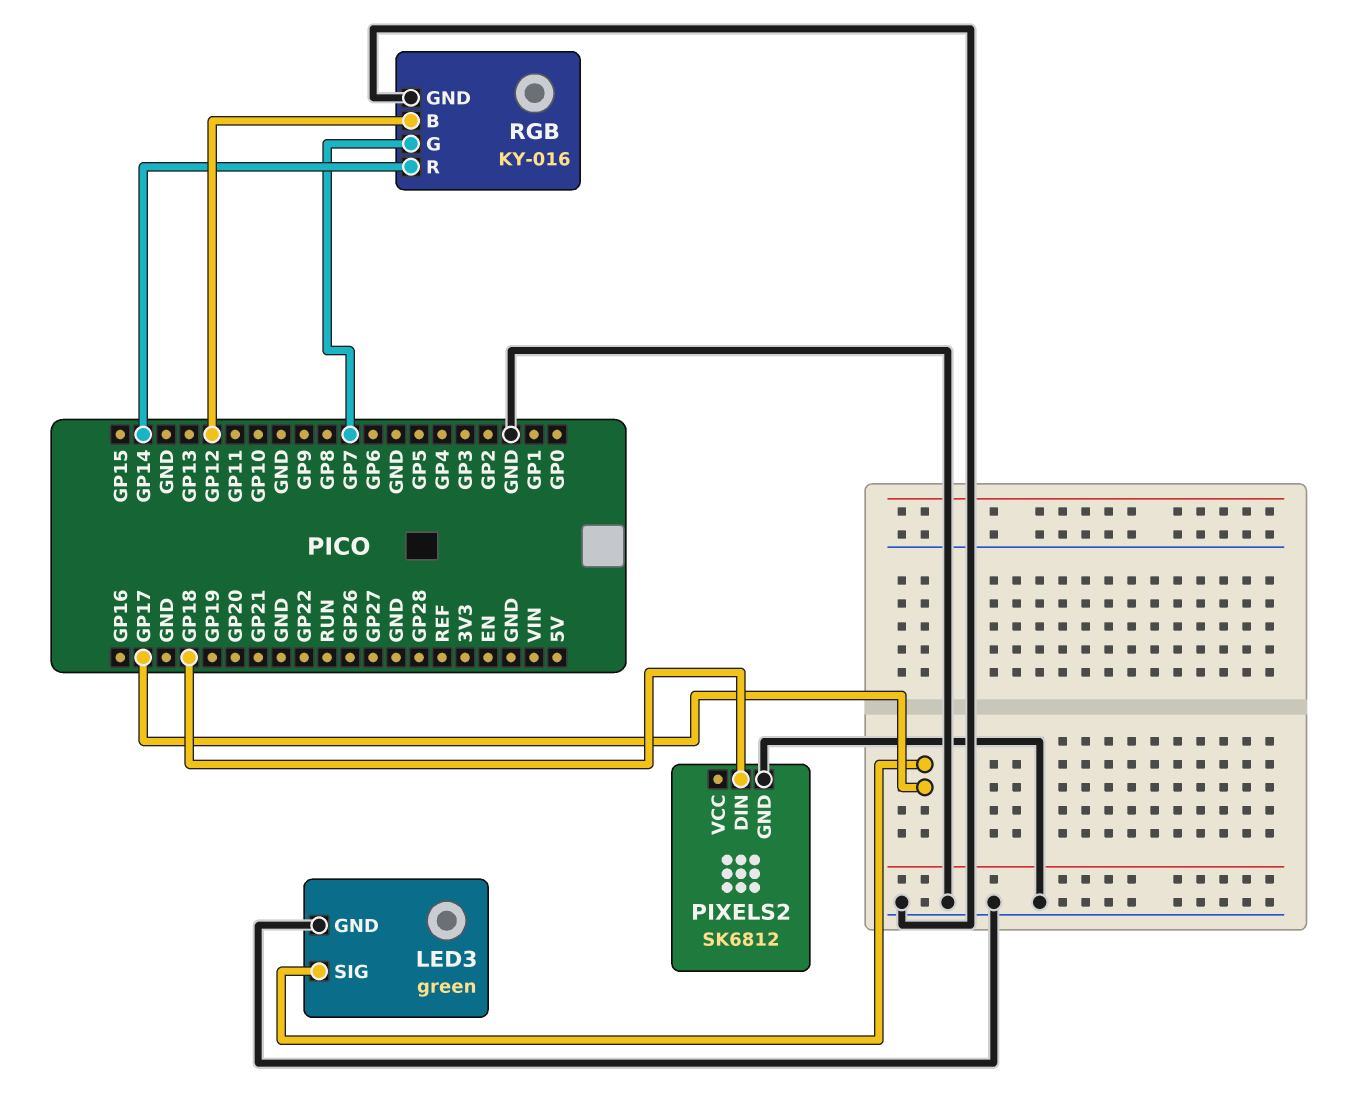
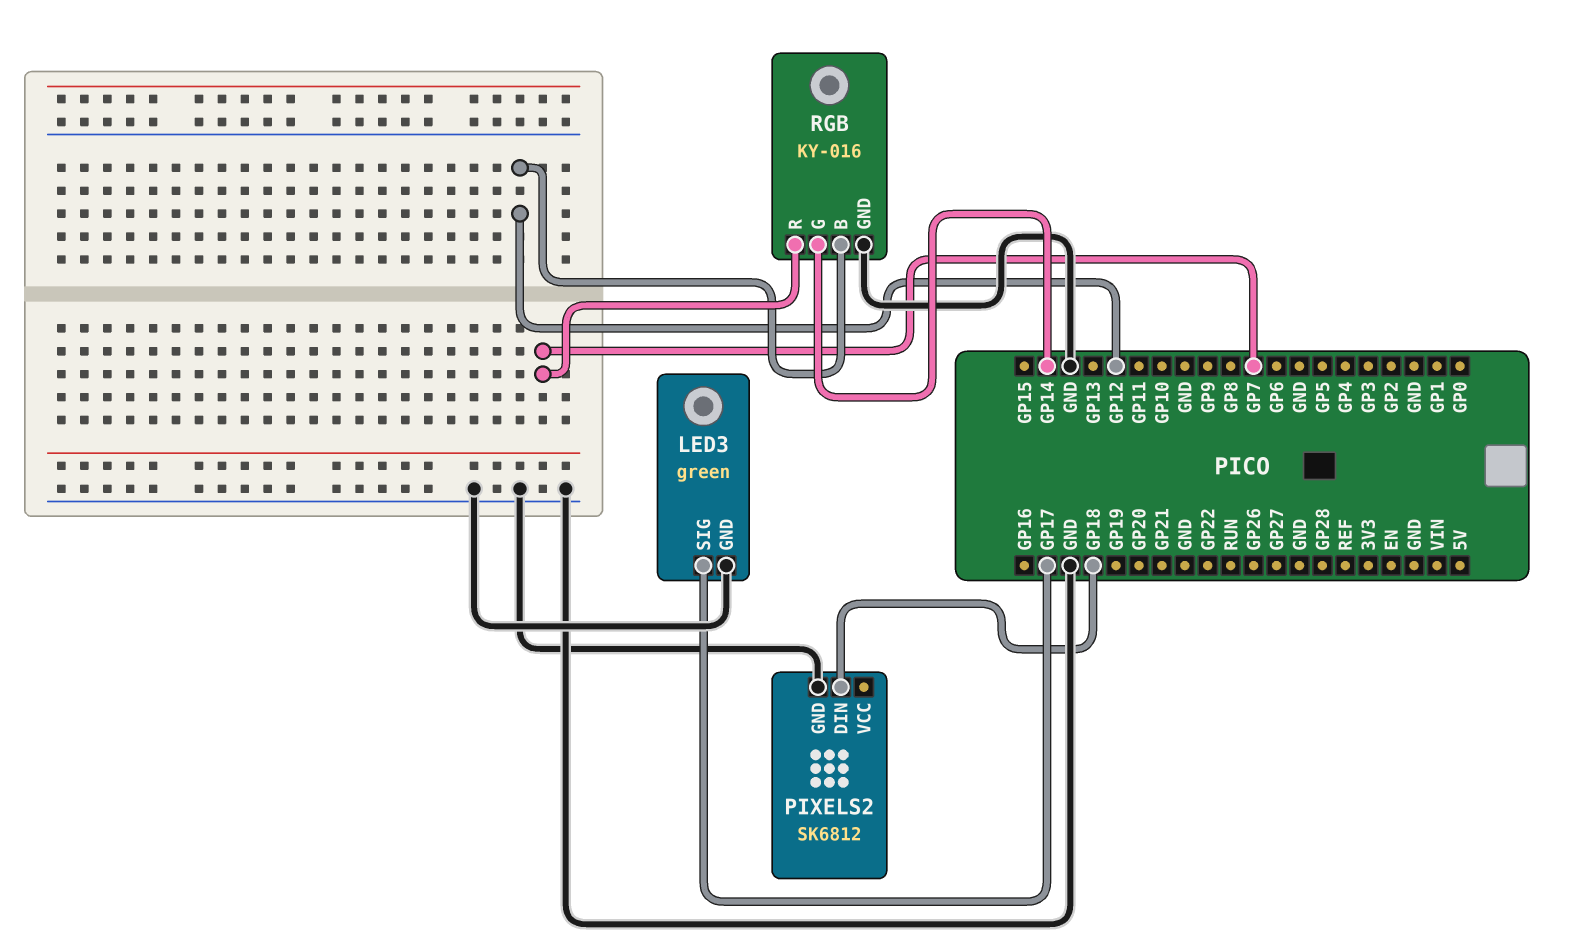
RGB pin G: GP7 -> GP14
RGB pin R: GP14 -> GP7

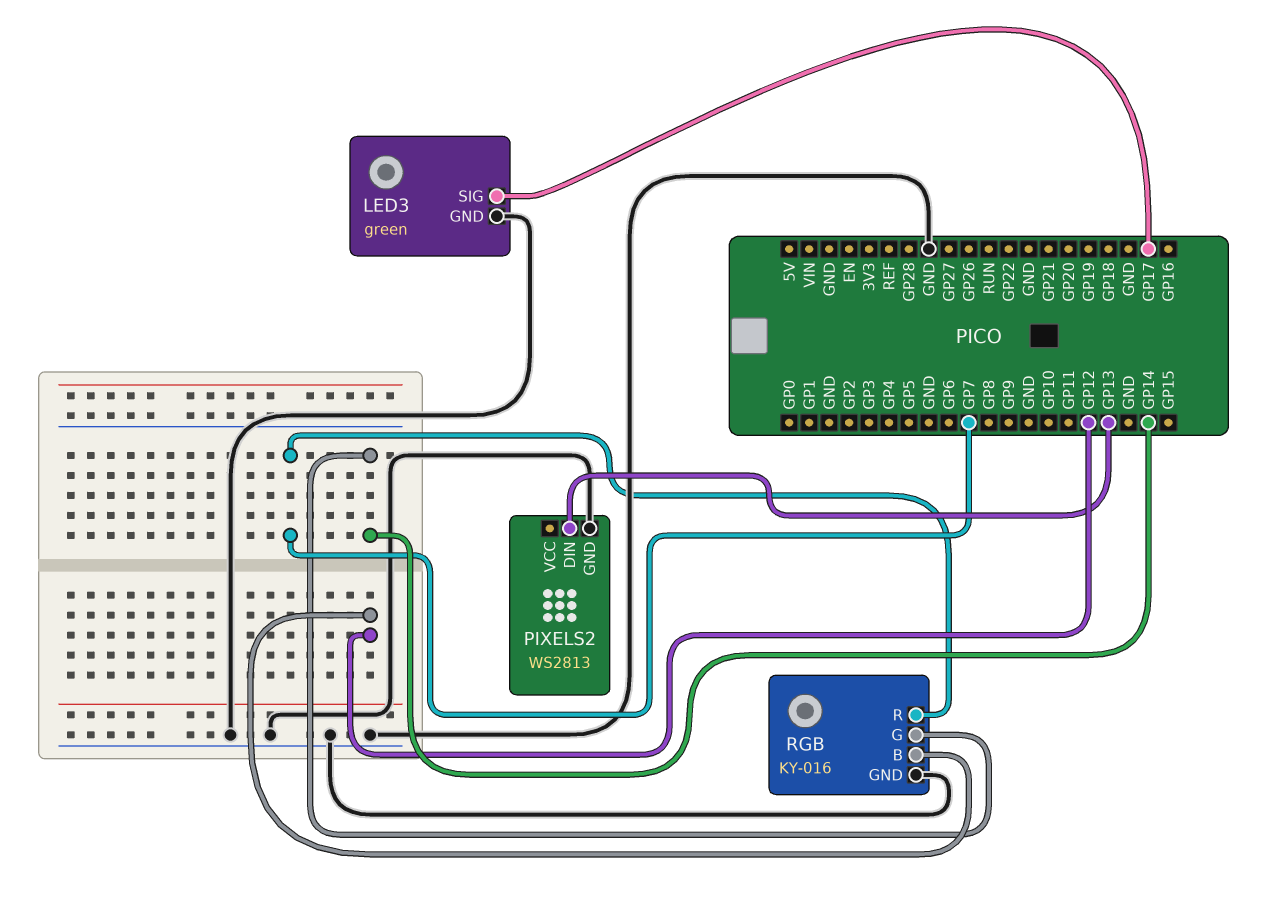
PIXELS2: SK6812 -> WS2813
PIXELS2 pin DIN: GP18 -> GP13

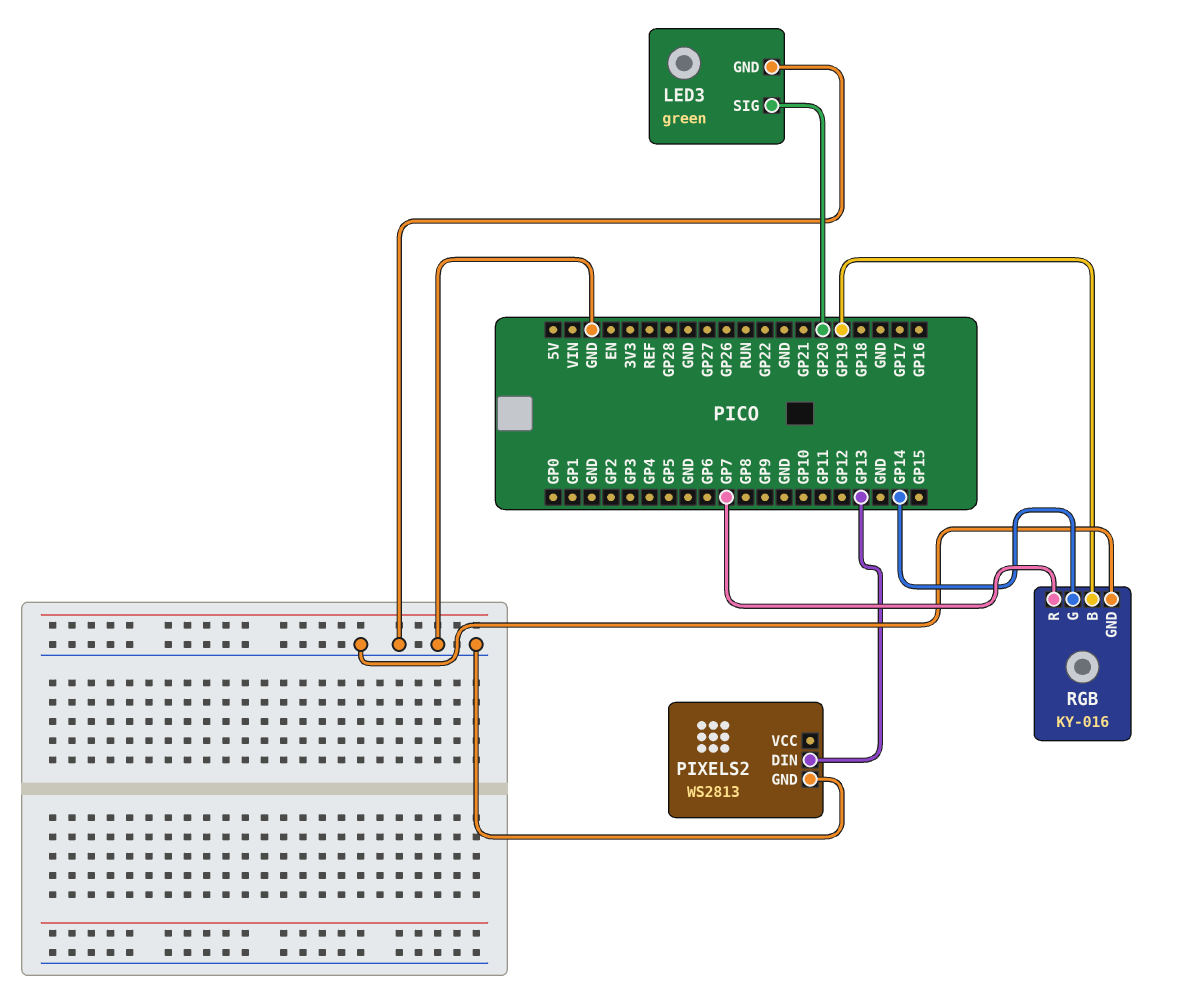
LED3 pin SIG: GP17 -> GP20
RGB pin B: GP12 -> GP19

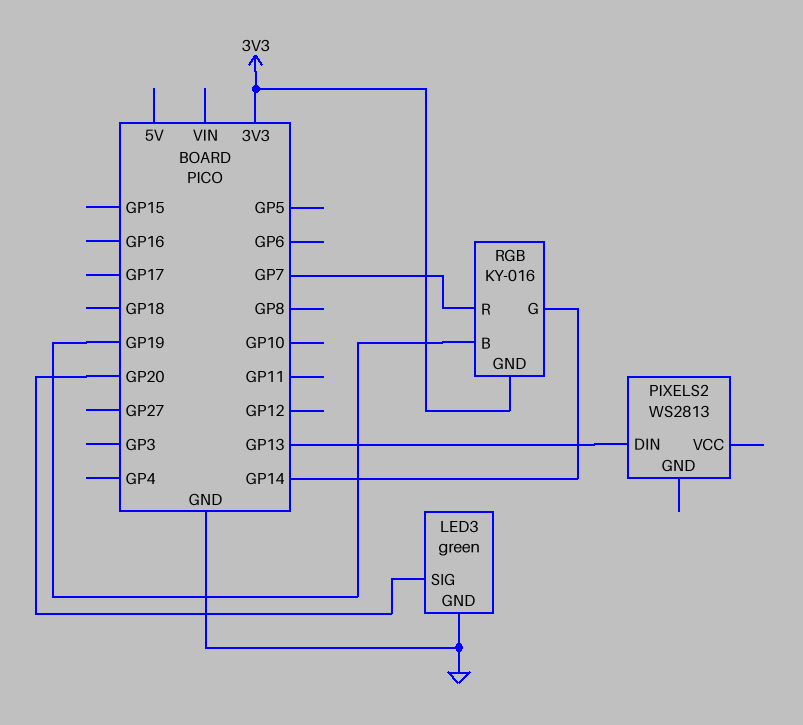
PIXELS2 pin GND: GND -> none
RGB pin GND: GND -> 3V3

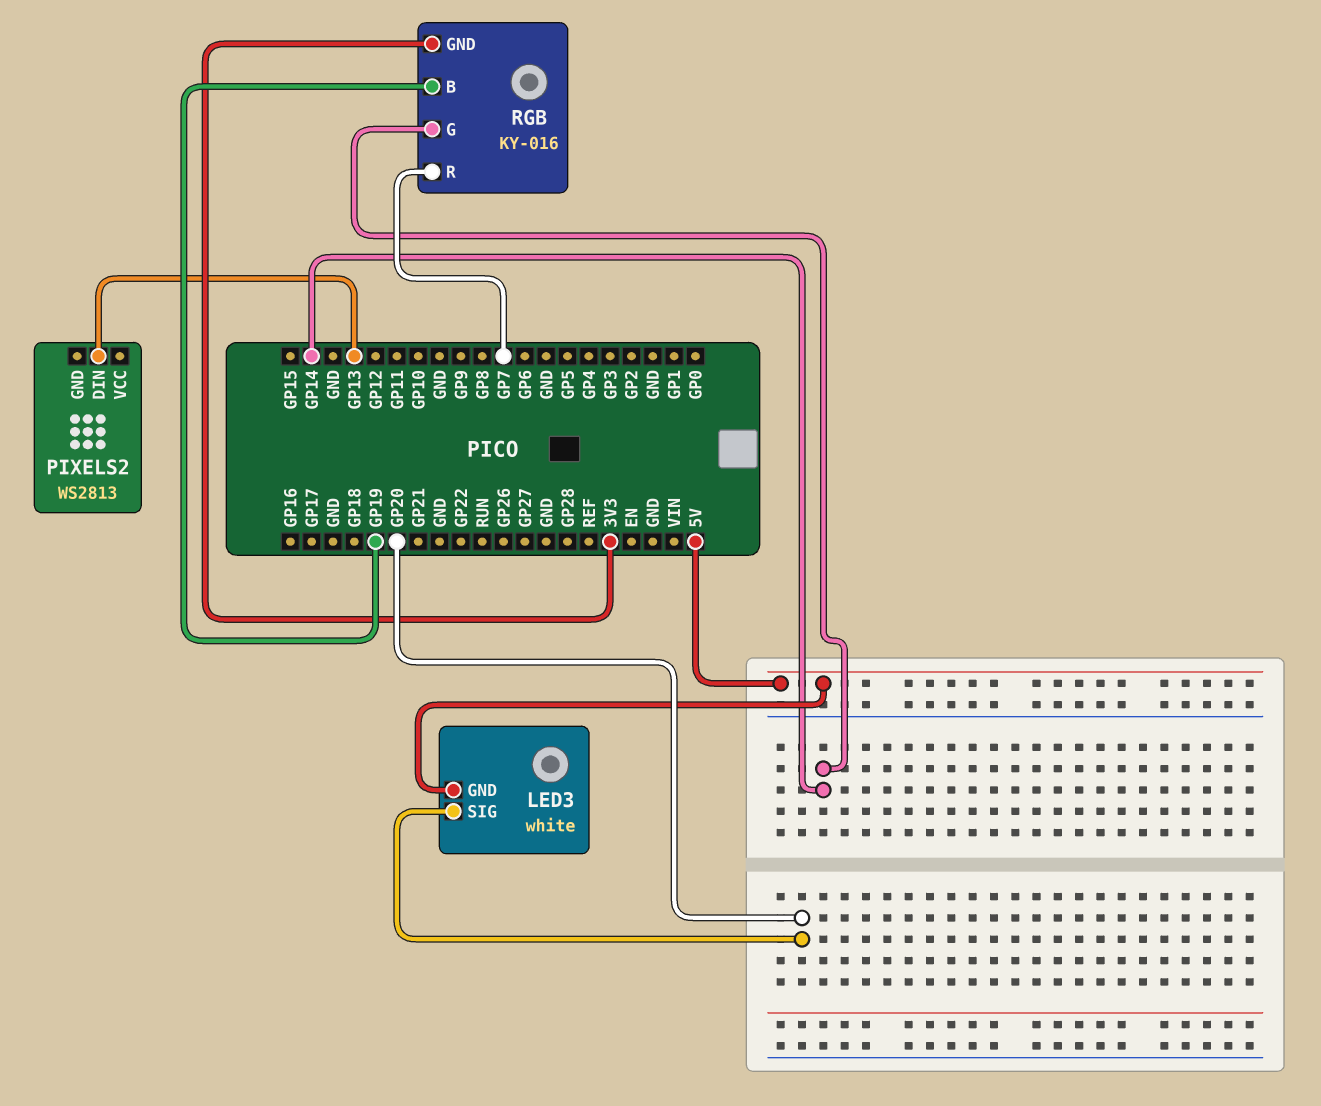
LED3: green -> white
LED3 pin GND: GND -> 5V

